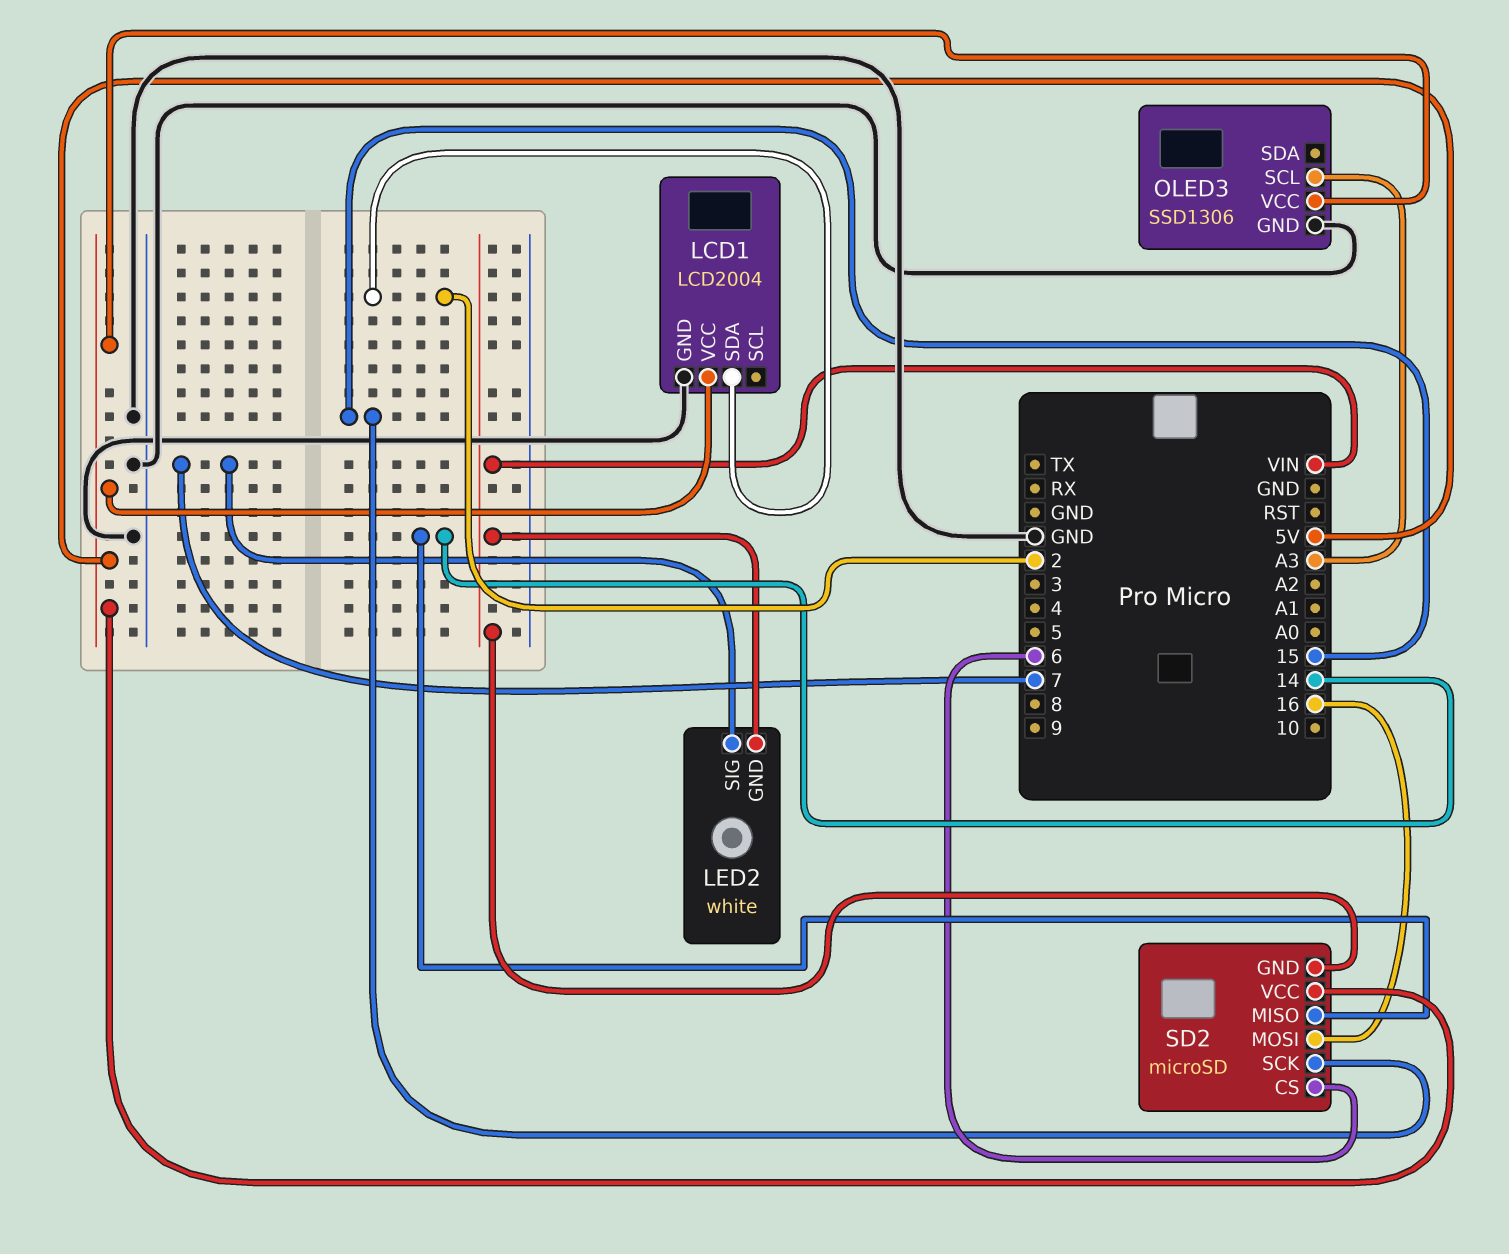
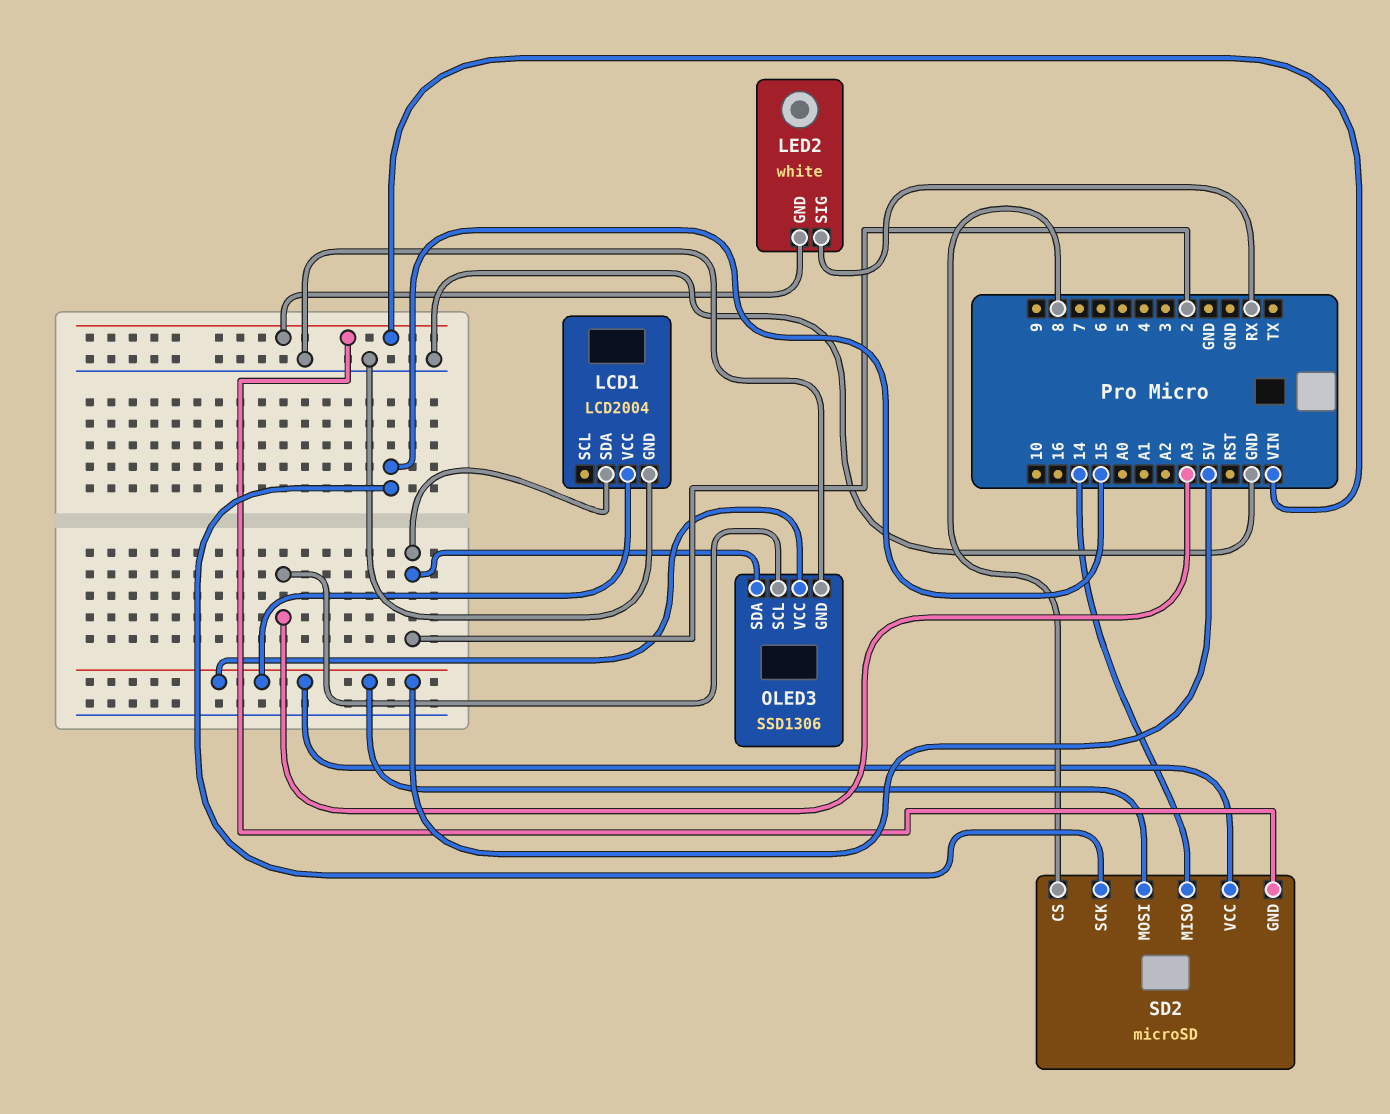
LED2 pin SIG: 7 -> RX
OLED3 pin SDA: none -> 2
SD2 pin CS: 6 -> 8
SD2 pin MOSI: 16 -> 5V

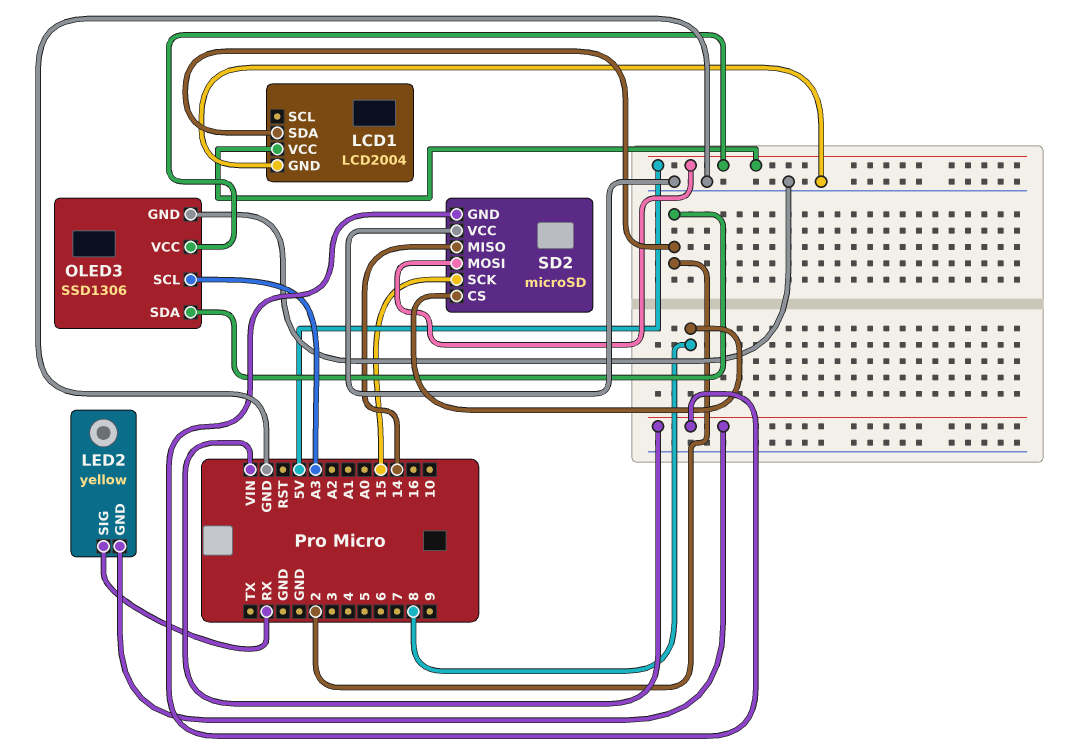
LED2: white -> yellow
SD2 pin VCC: 5V -> GND

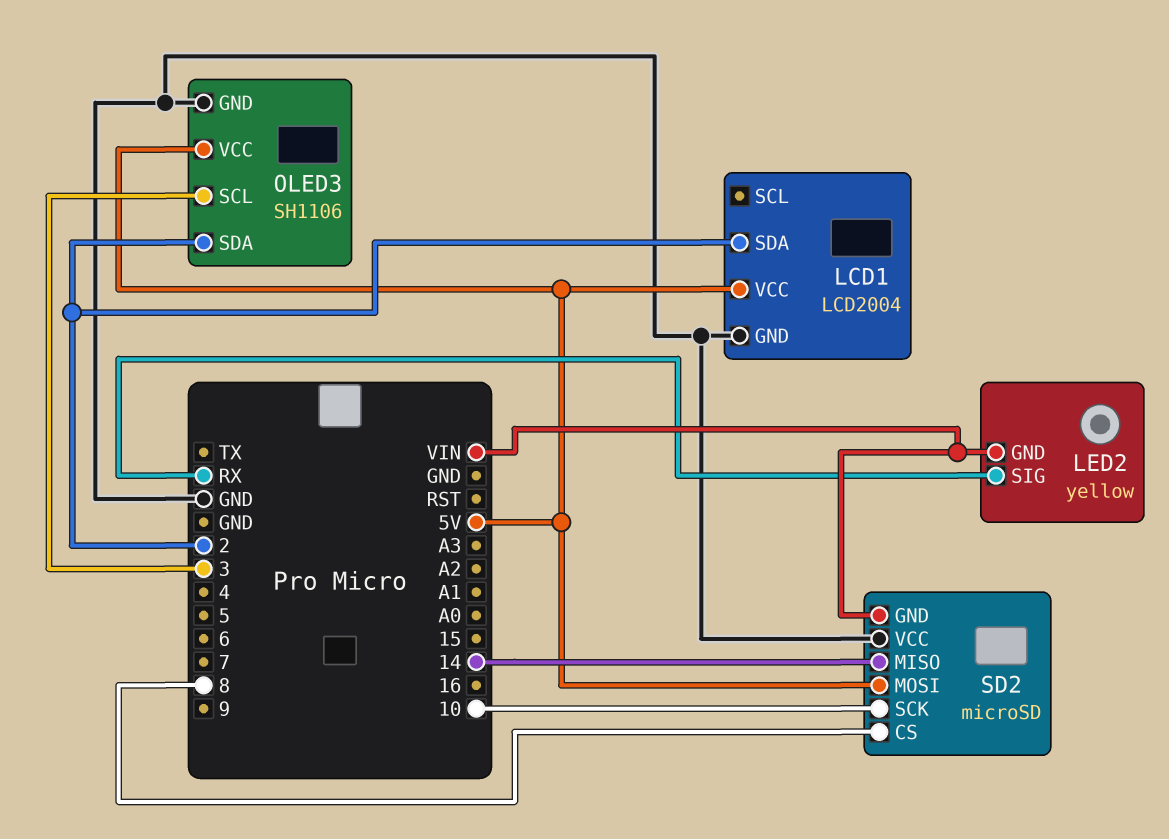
OLED3: SSD1306 -> SH1106
OLED3 pin SCL: A3 -> 3
SD2 pin SCK: 15 -> 10

